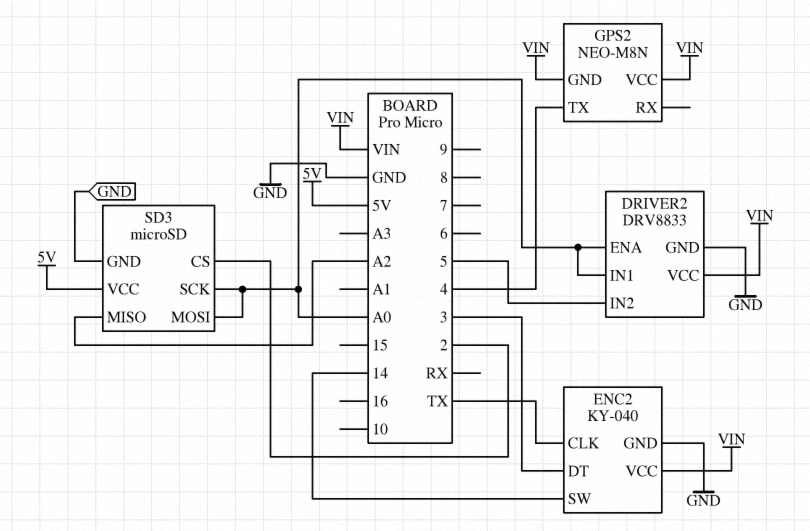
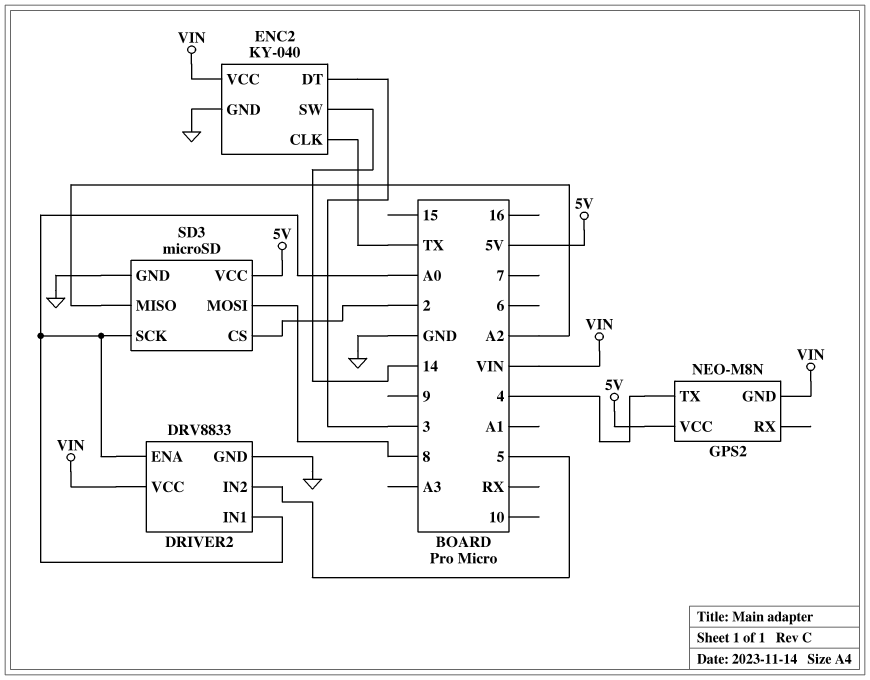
GPS2 pin VCC: VIN -> 5V
SD3 pin MOSI: A0 -> 8

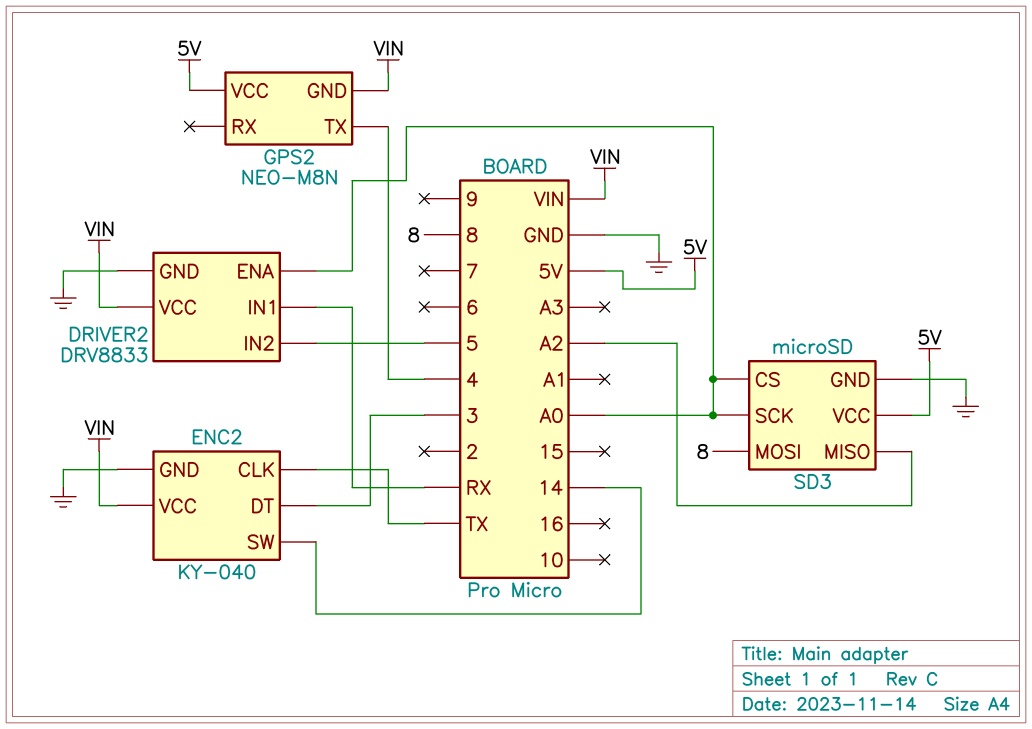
DRIVER2 pin IN1: A0 -> RX
SD3 pin CS: 2 -> A0

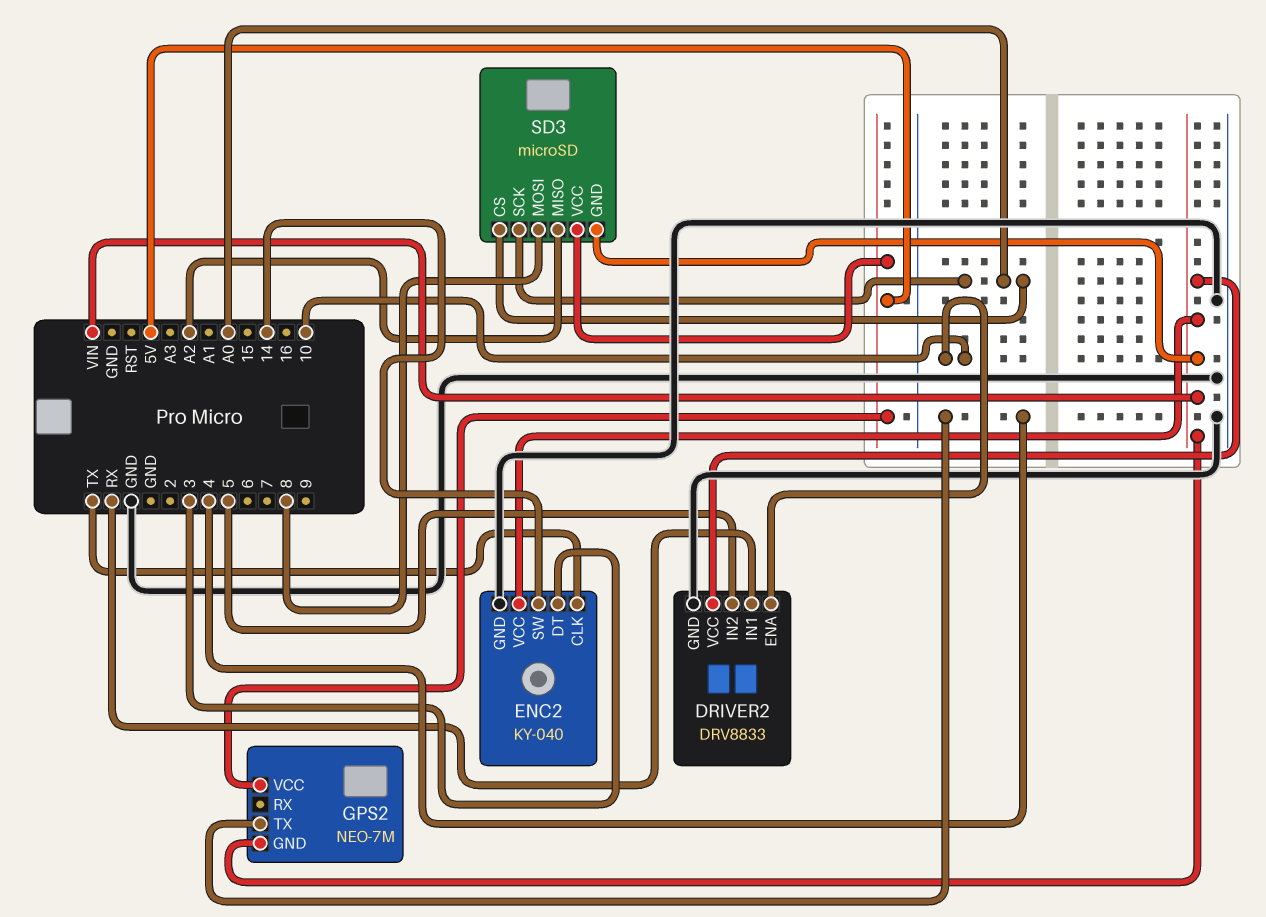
DRIVER2 pin ENA: A0 -> 10
GPS2: NEO-M8N -> NEO-7M
SD3 pin GND: GND -> VIN

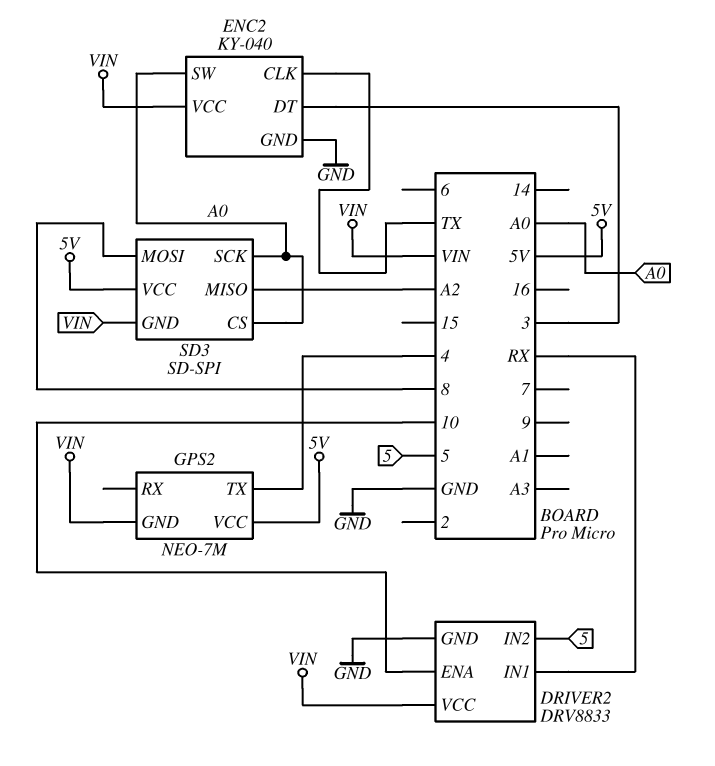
ENC2 pin SW: 14 -> A0
SD3: microSD -> SD-SPI

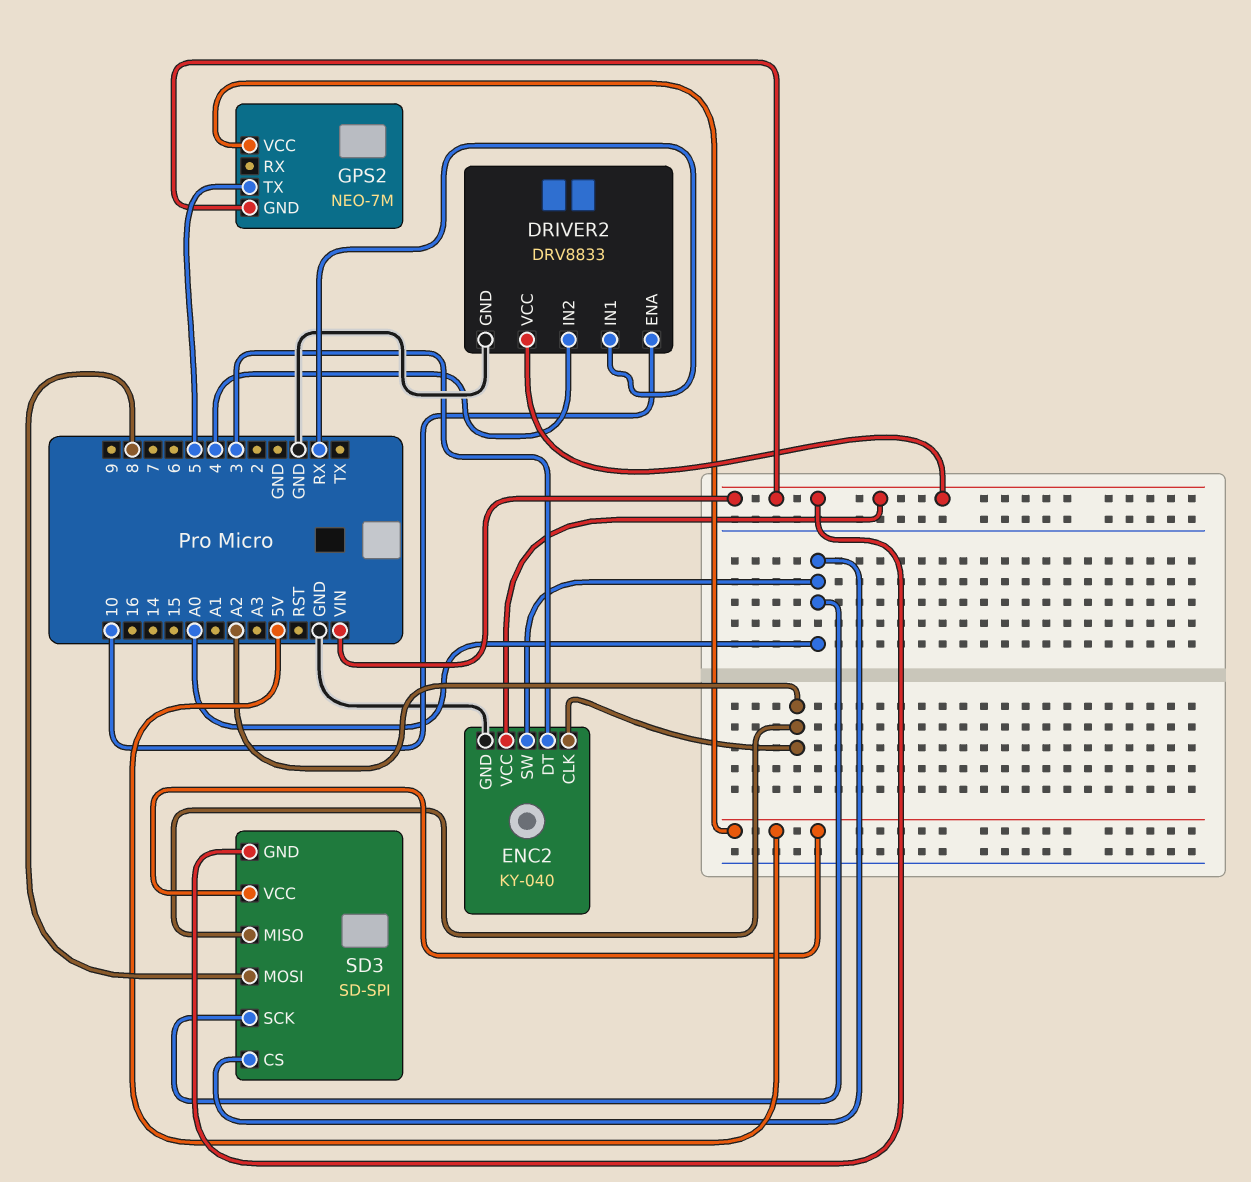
DRIVER2 pin IN2: 5 -> 4
ENC2 pin CLK: TX -> A2
GPS2 pin TX: 4 -> 5

